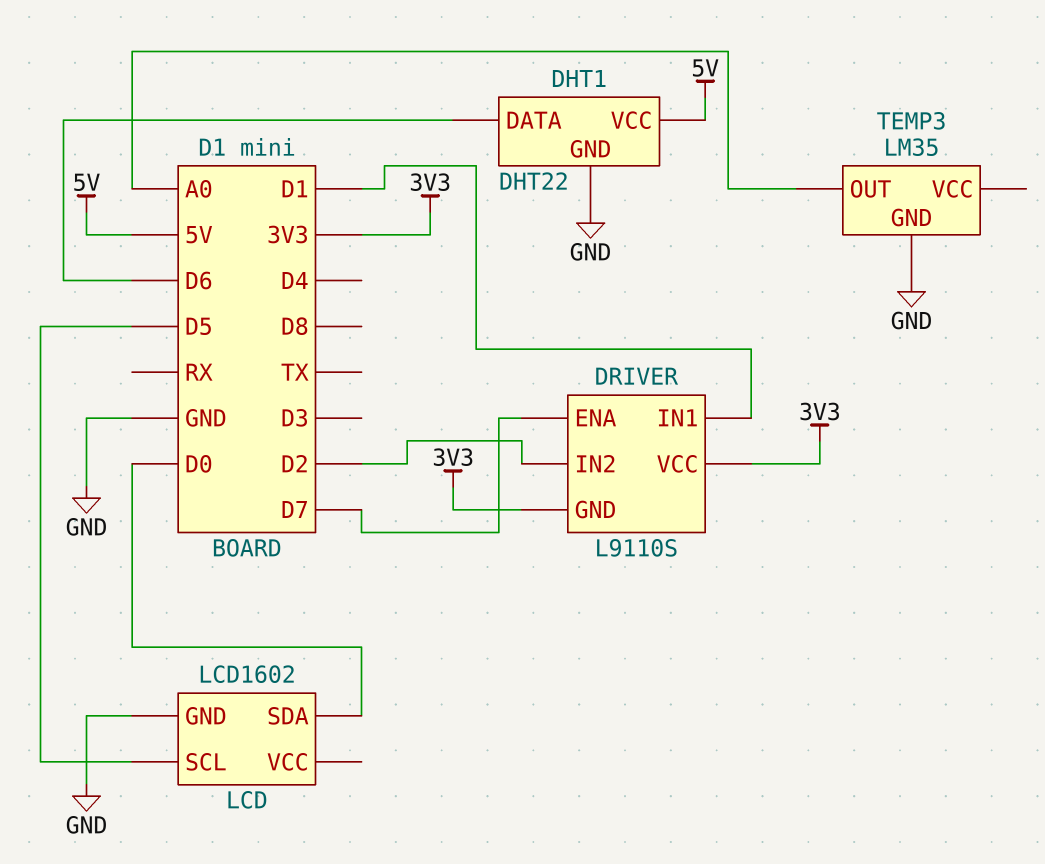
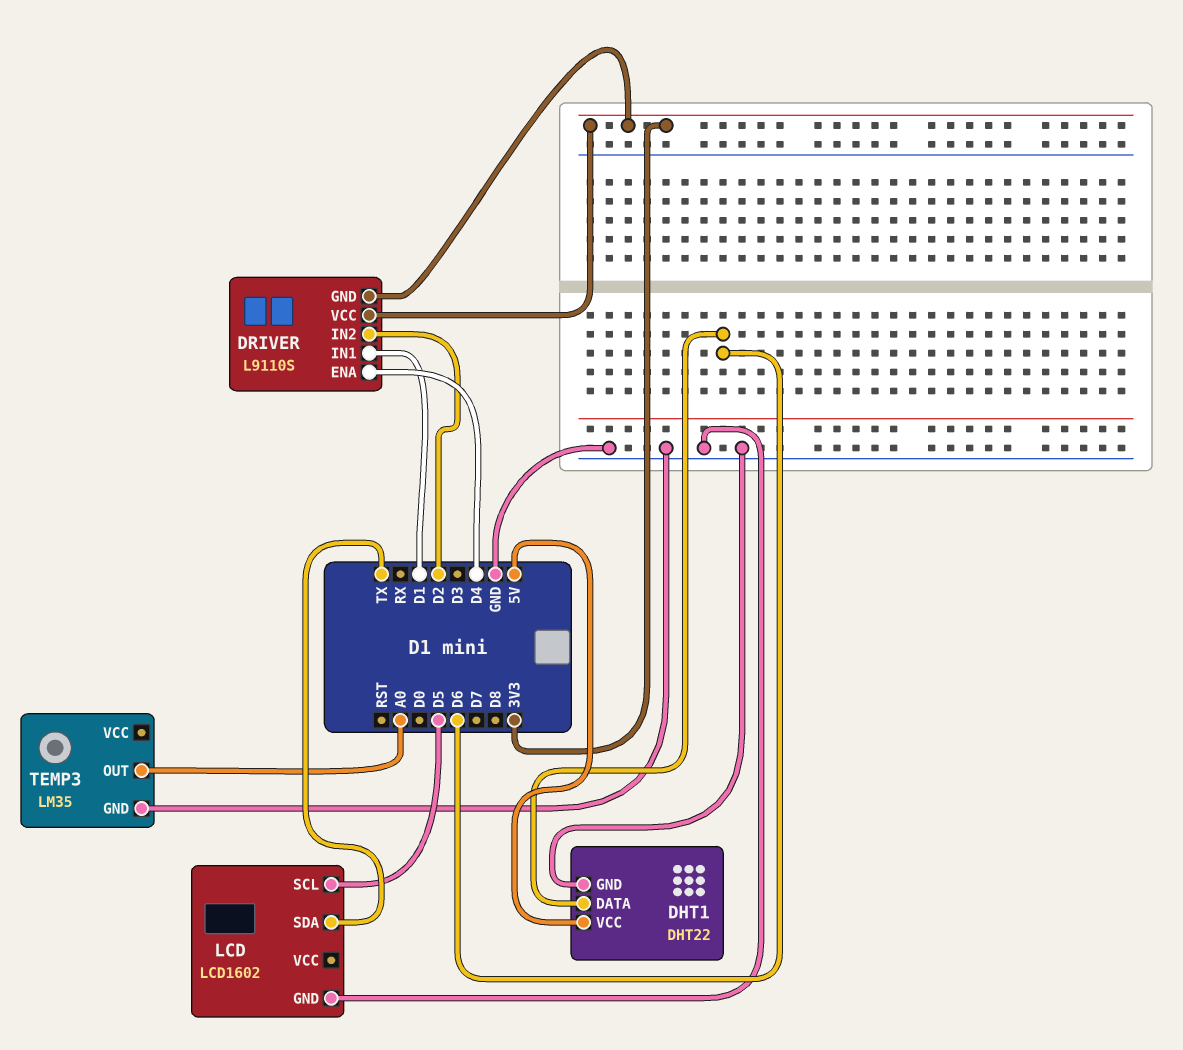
DRIVER pin ENA: D7 -> D4
LCD pin SDA: D0 -> TX

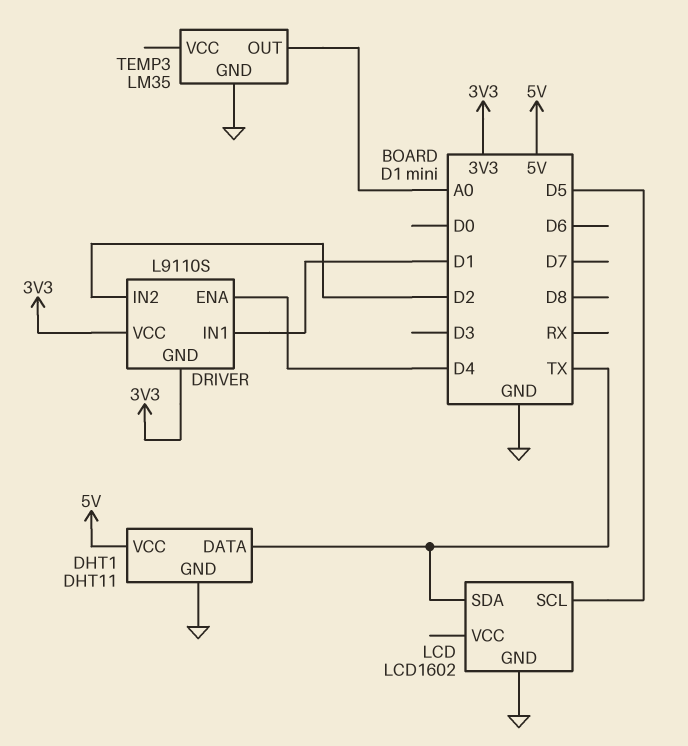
DHT1: DHT22 -> DHT11
DHT1 pin DATA: D6 -> TX

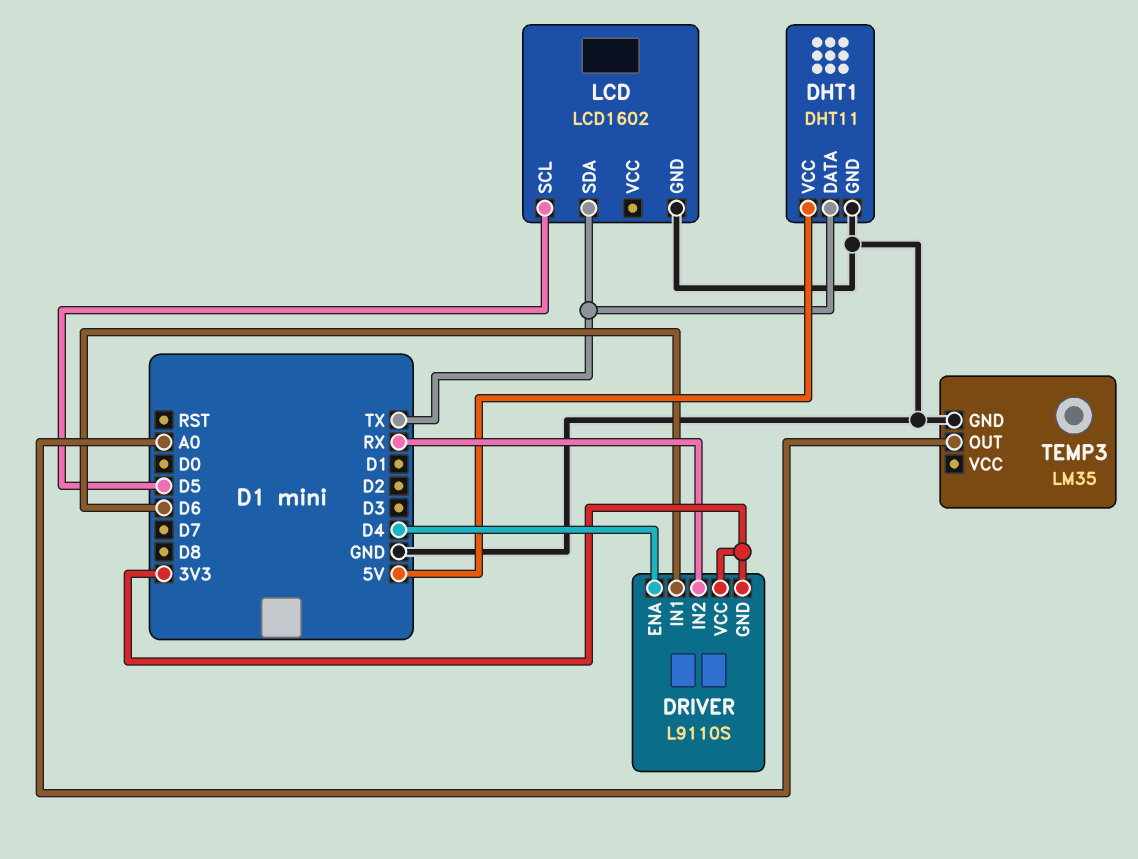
DRIVER pin IN1: D1 -> D6
DRIVER pin IN2: D2 -> RX

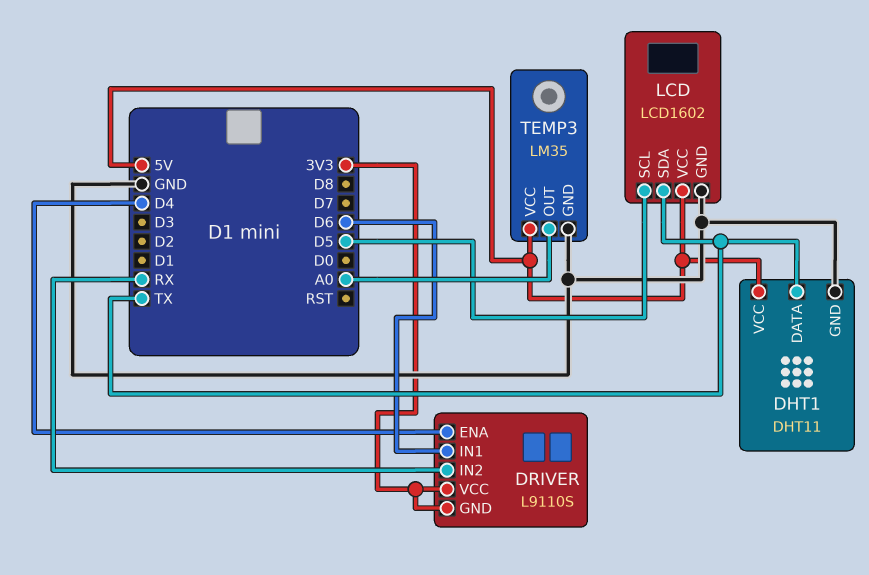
LCD pin VCC: none -> 5V
TEMP3 pin VCC: none -> 5V

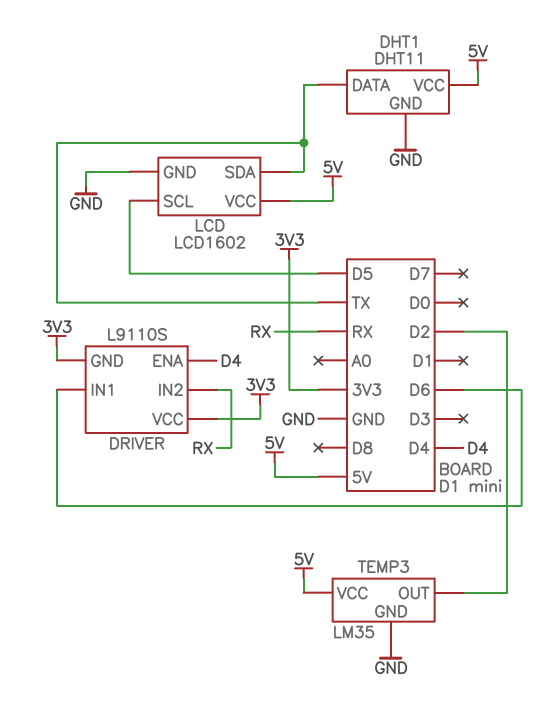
TEMP3 pin OUT: A0 -> D2

